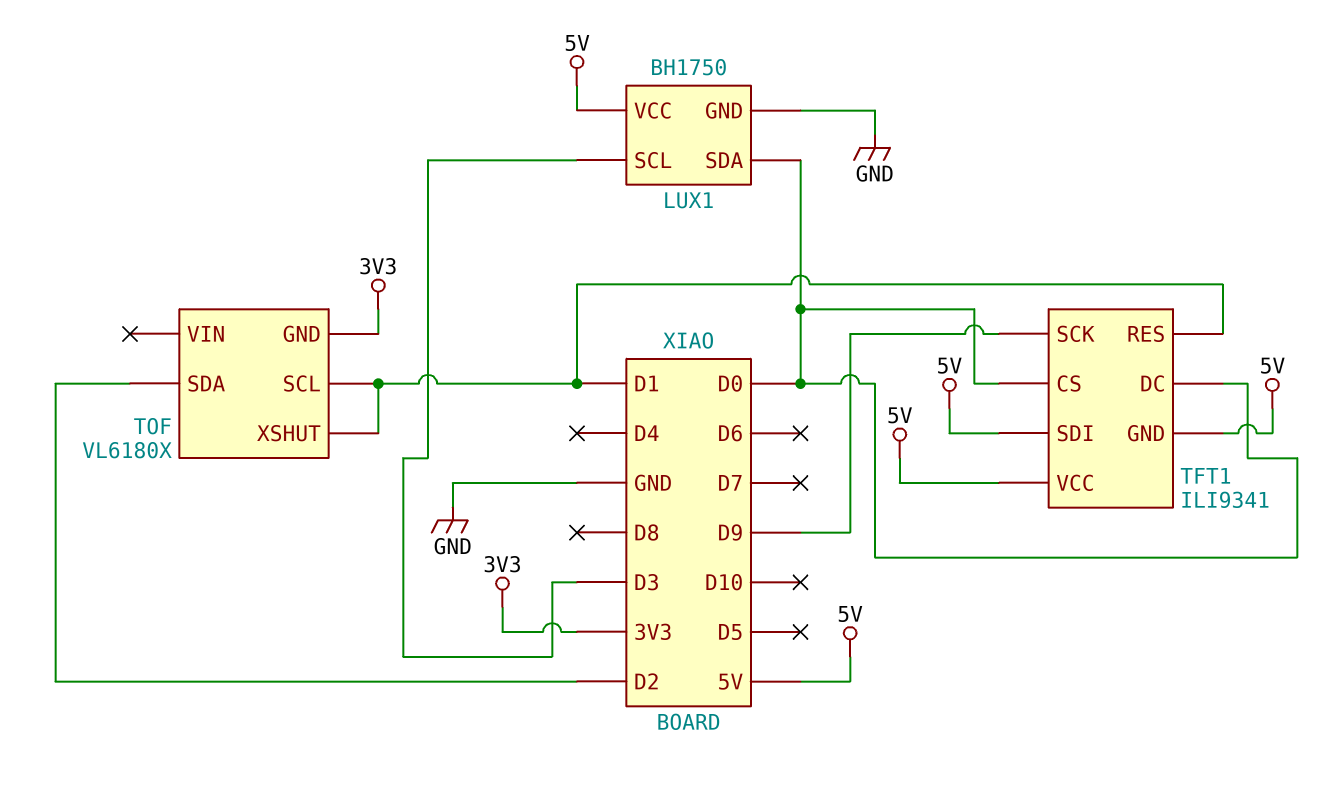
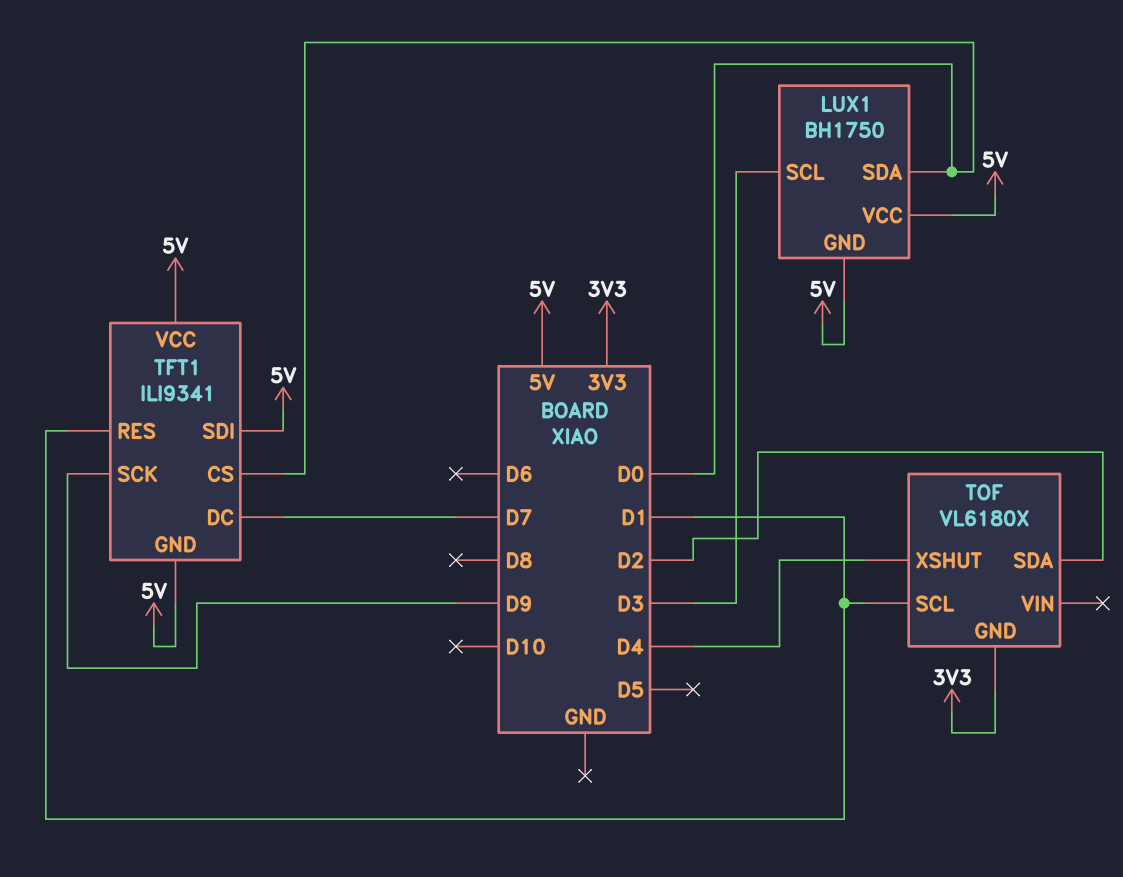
LUX1 pin GND: GND -> 5V
TFT1 pin DC: D0 -> D7
TOF pin XSHUT: D1 -> D4

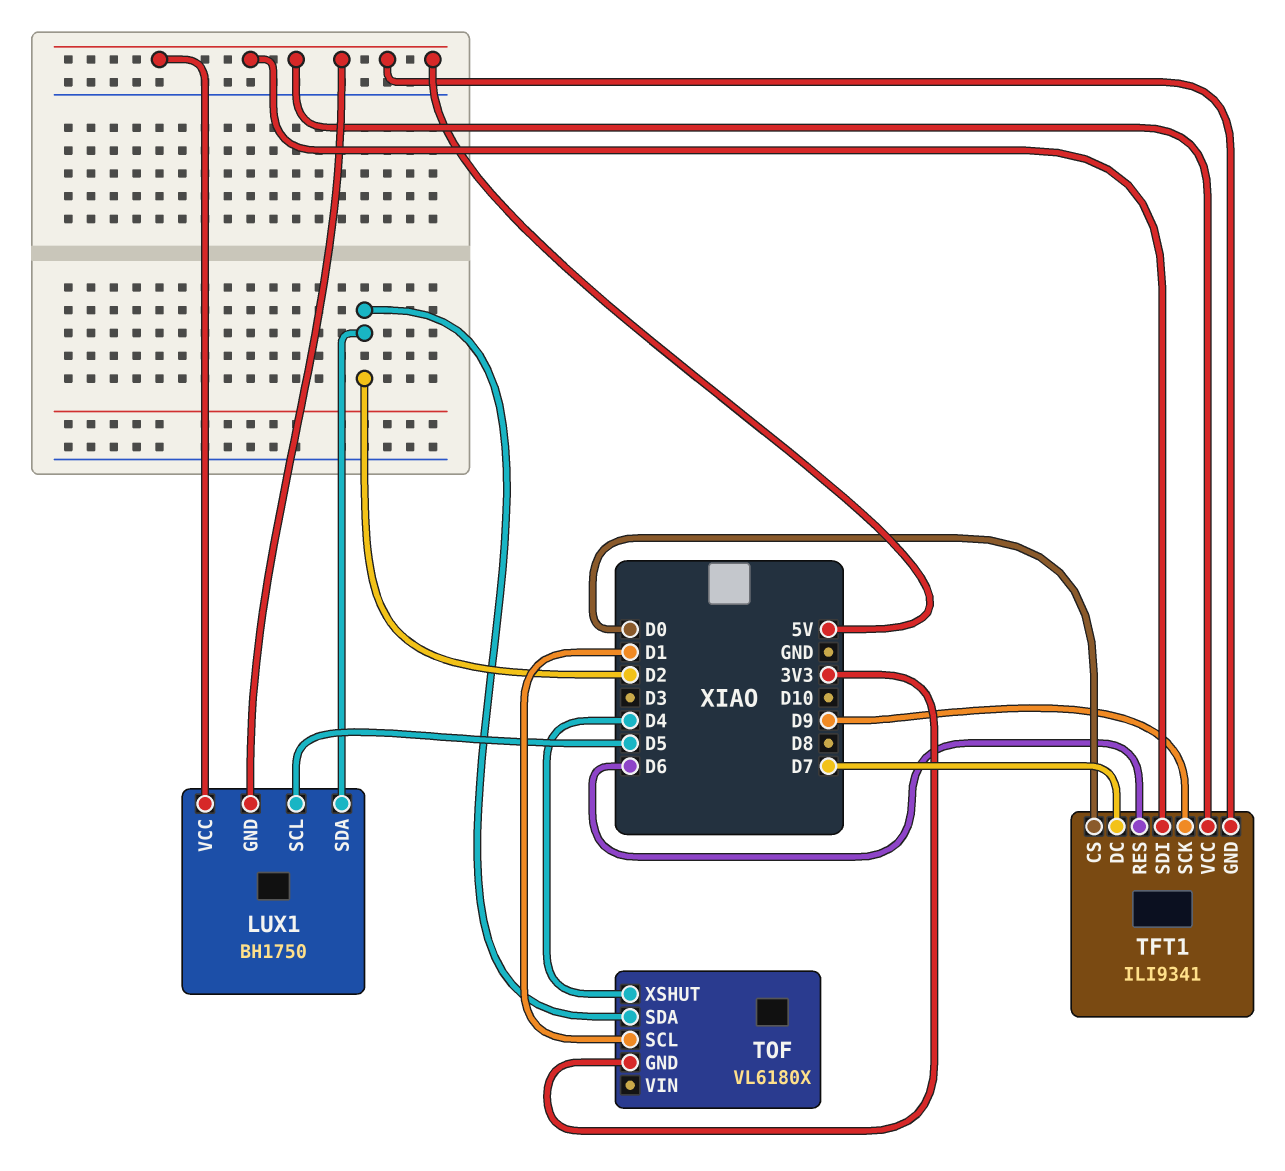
LUX1 pin SCL: D3 -> D5
LUX1 pin SDA: D0 -> D2
TFT1 pin RES: D1 -> D6

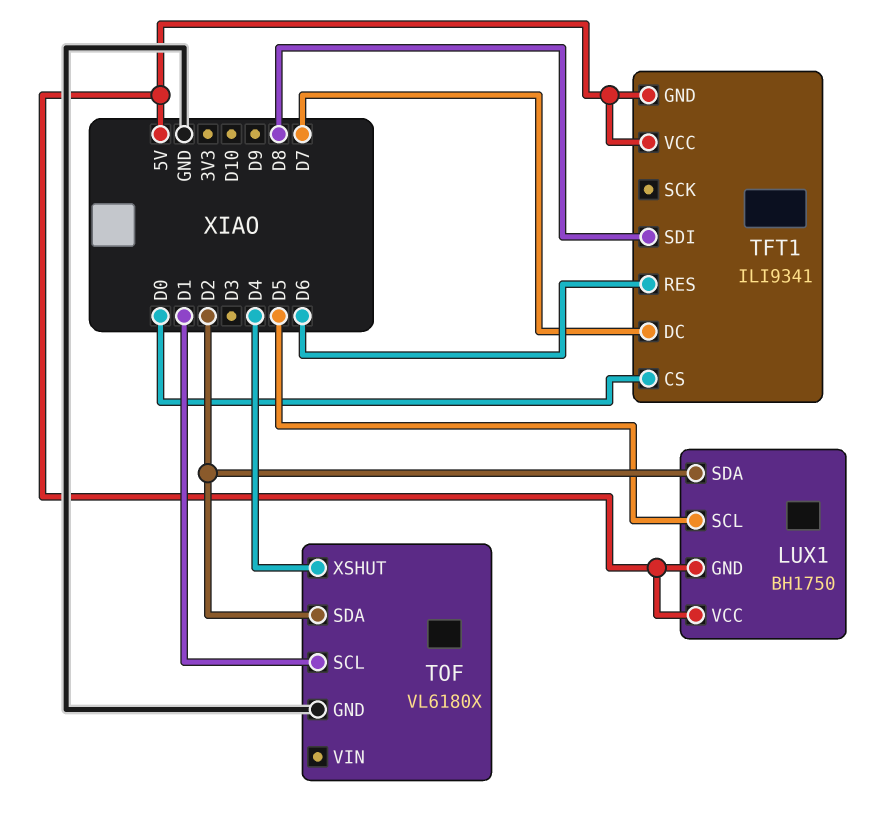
TFT1 pin SCK: D9 -> none
TFT1 pin SDI: 5V -> D8
TOF pin GND: 3V3 -> GND

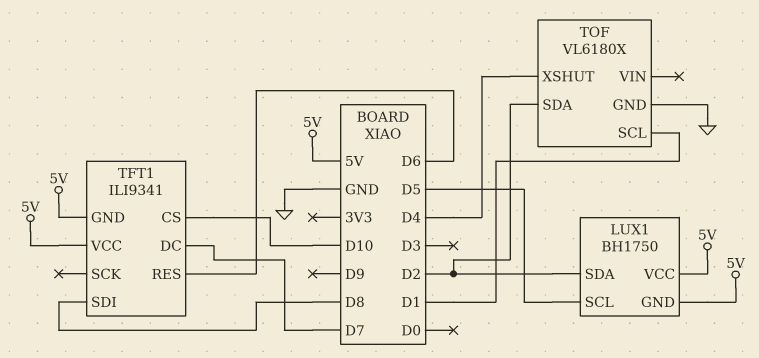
TFT1 pin CS: D0 -> D10

